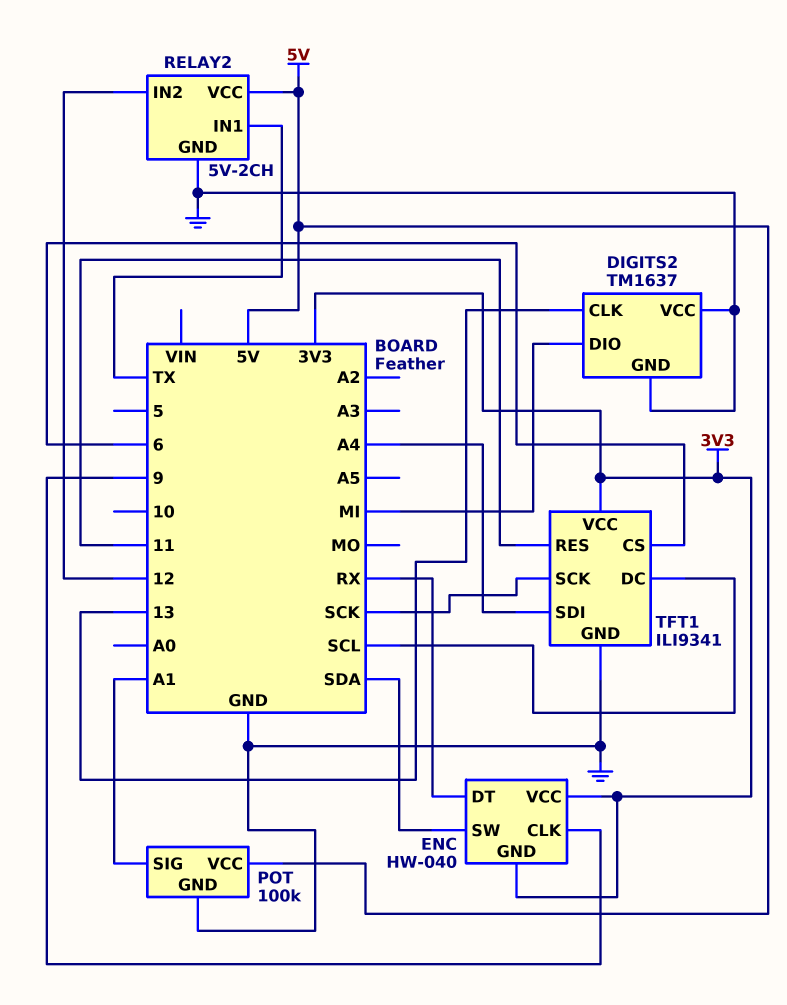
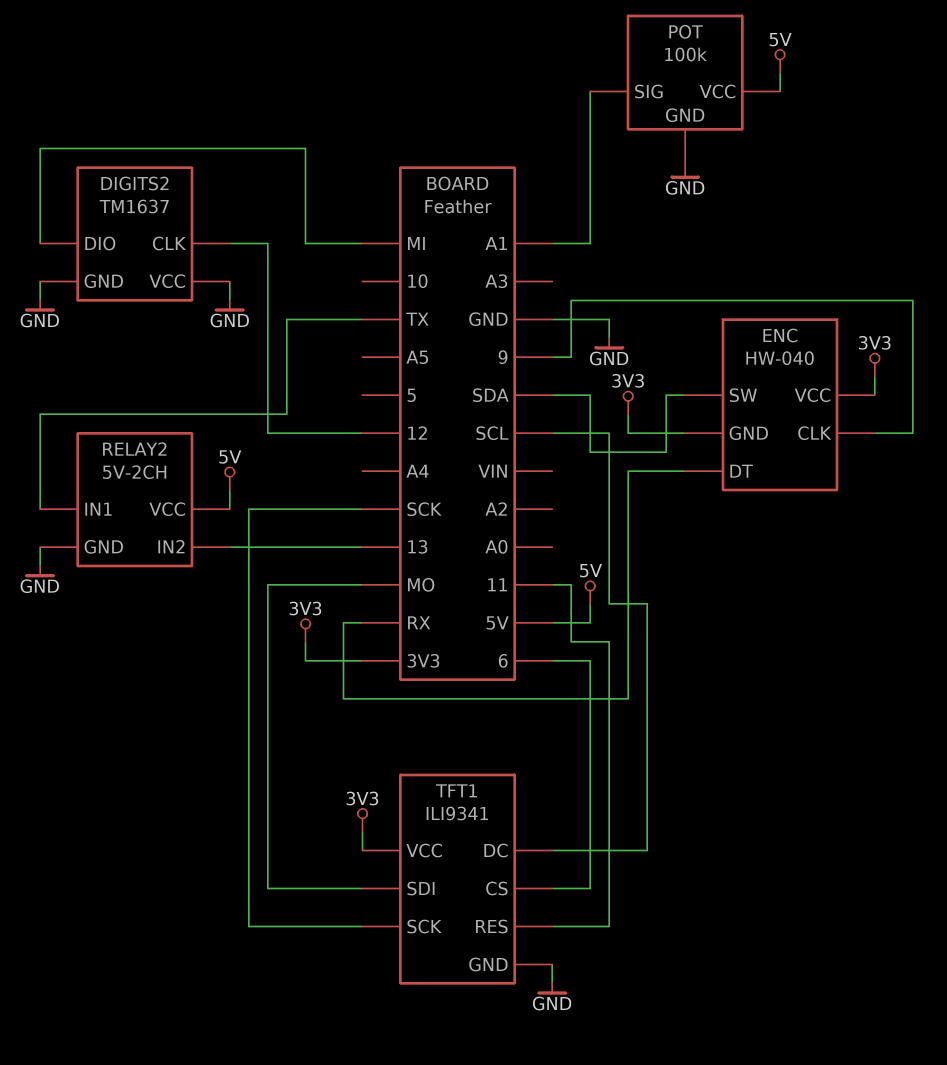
DIGITS2 pin CLK: 13 -> 12
RELAY2 pin IN2: 12 -> 13
TFT1 pin SDI: A4 -> MO

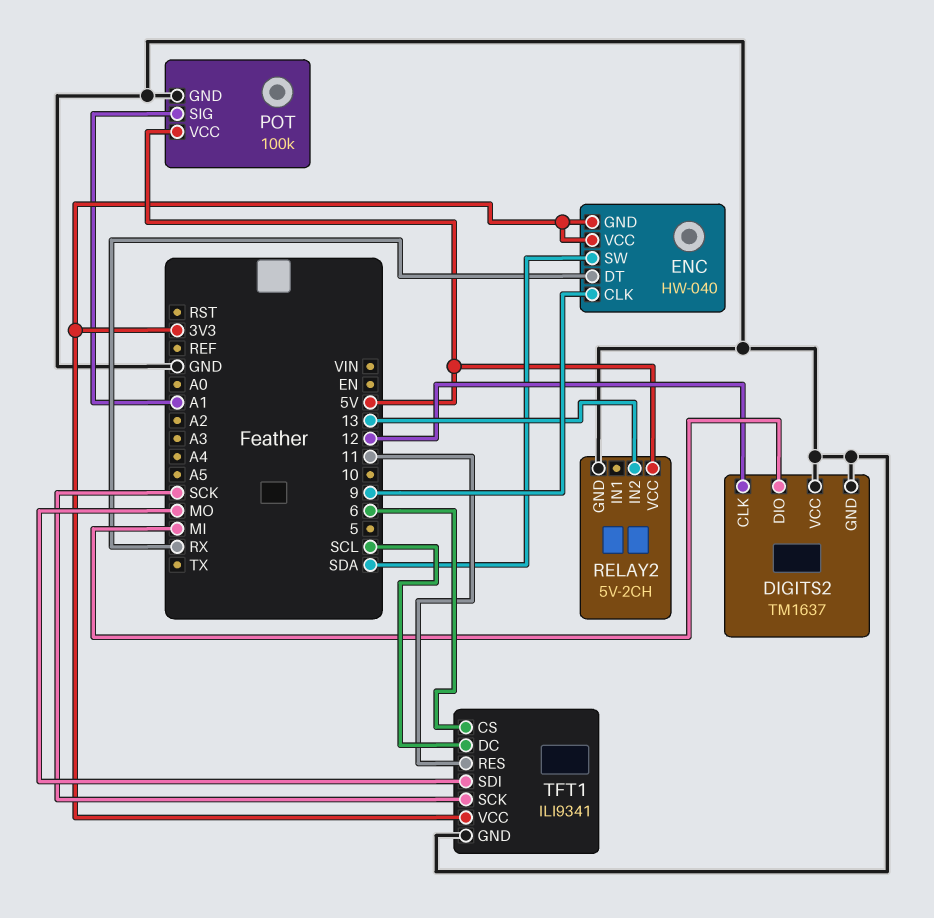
RELAY2 pin IN1: TX -> none

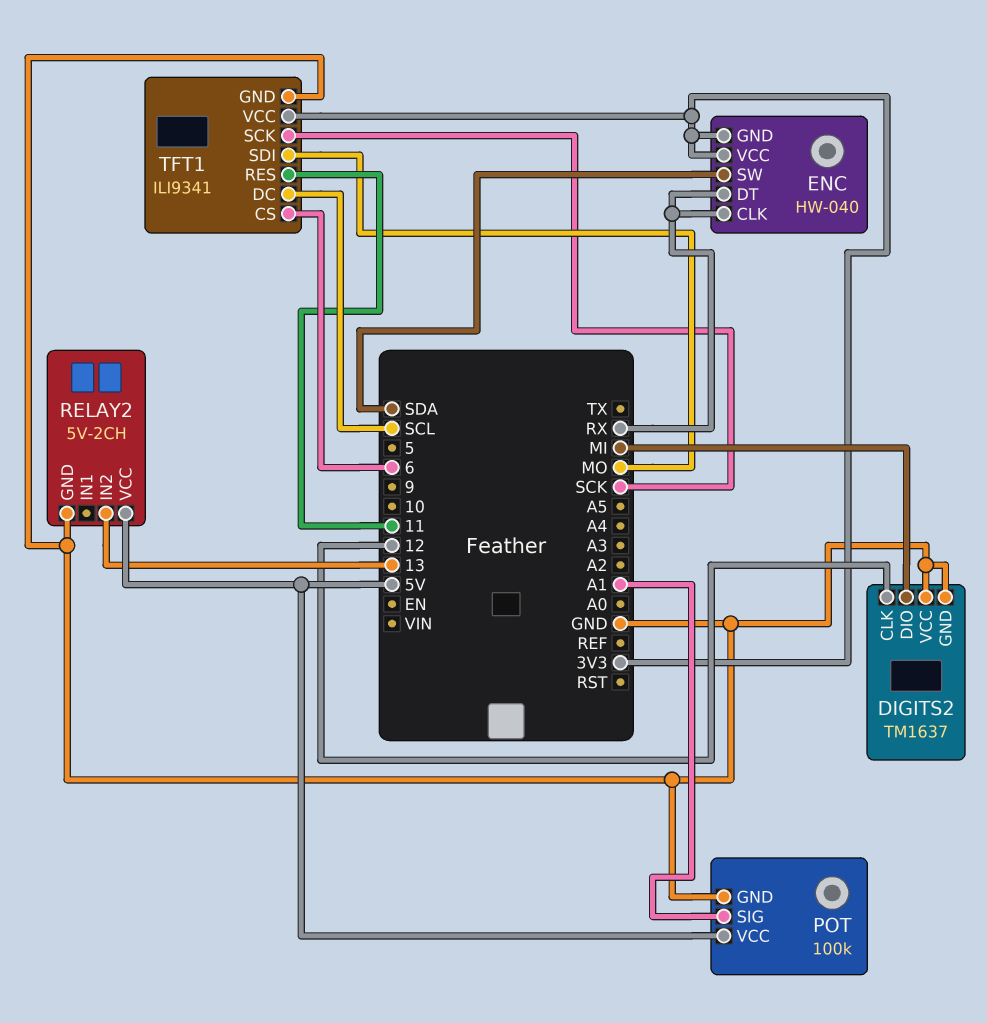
ENC pin CLK: 9 -> RX

